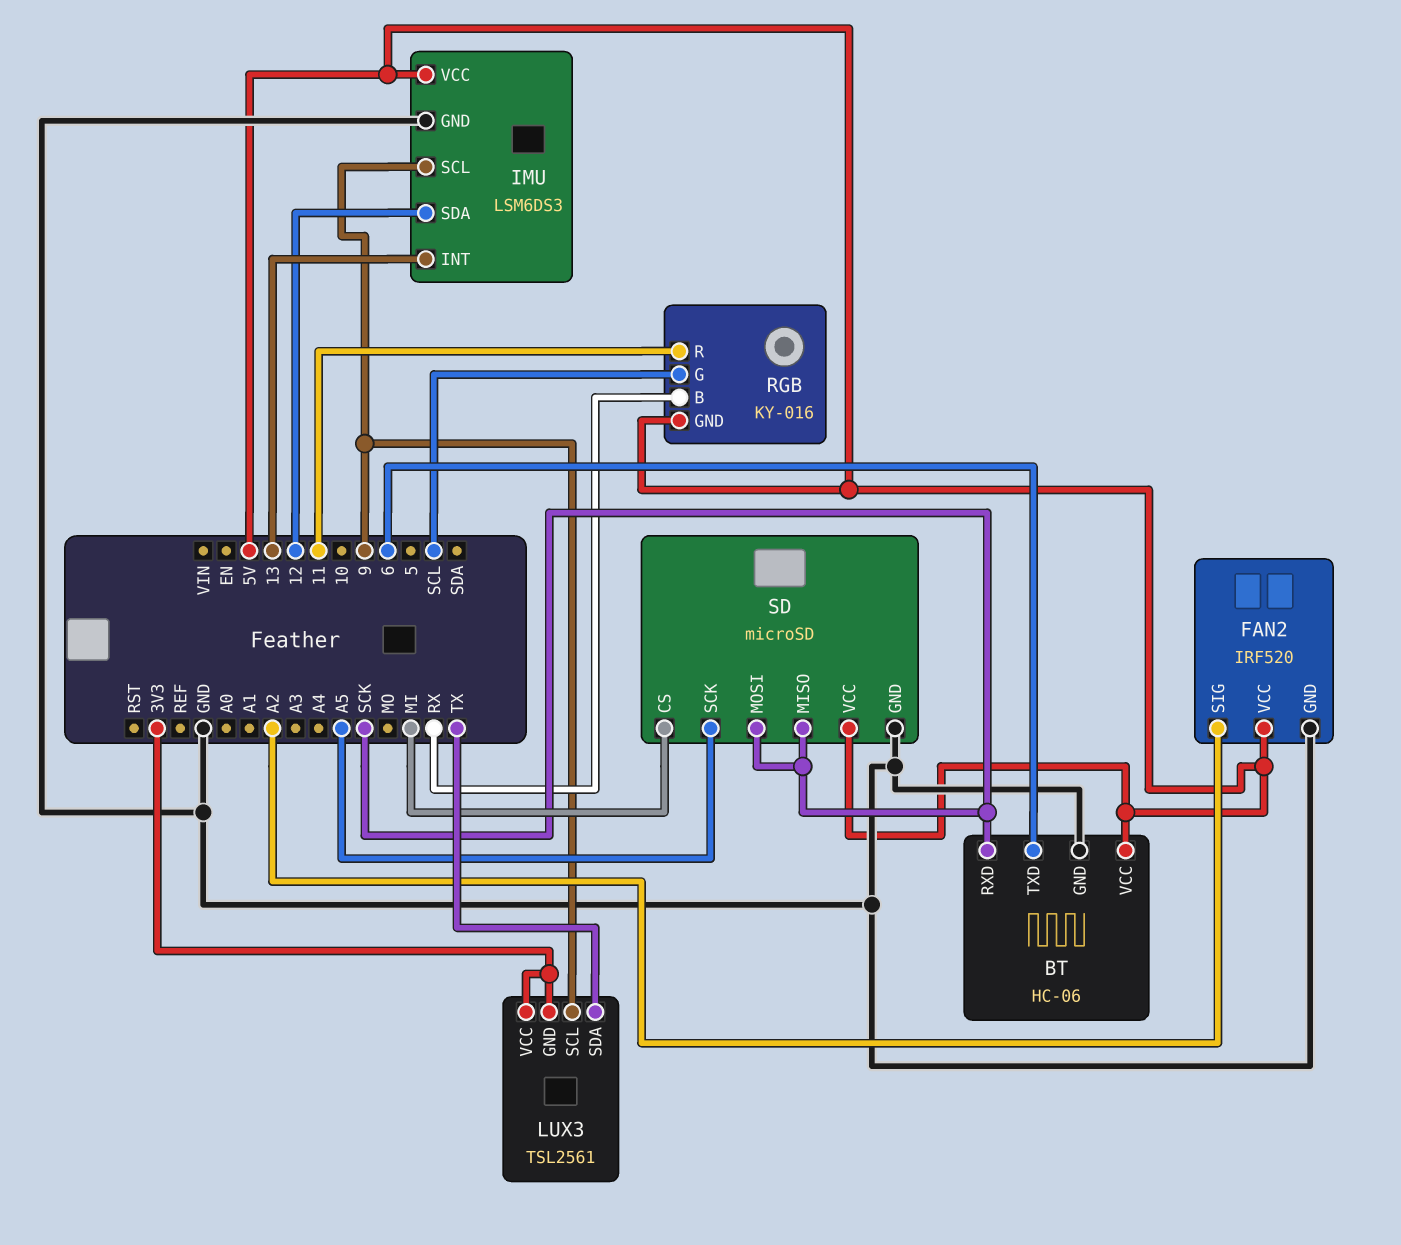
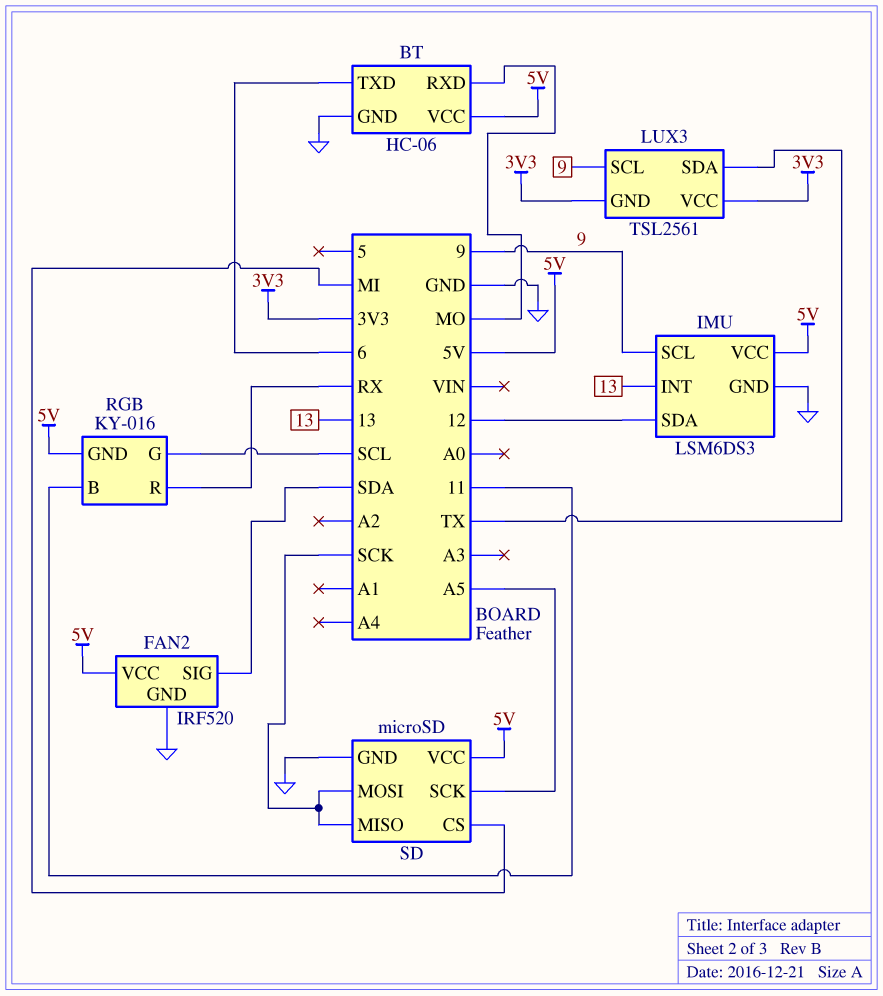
BT pin RXD: SCK -> MO
FAN2 pin SIG: A2 -> SDA
RGB pin B: RX -> 11
RGB pin R: 11 -> RX

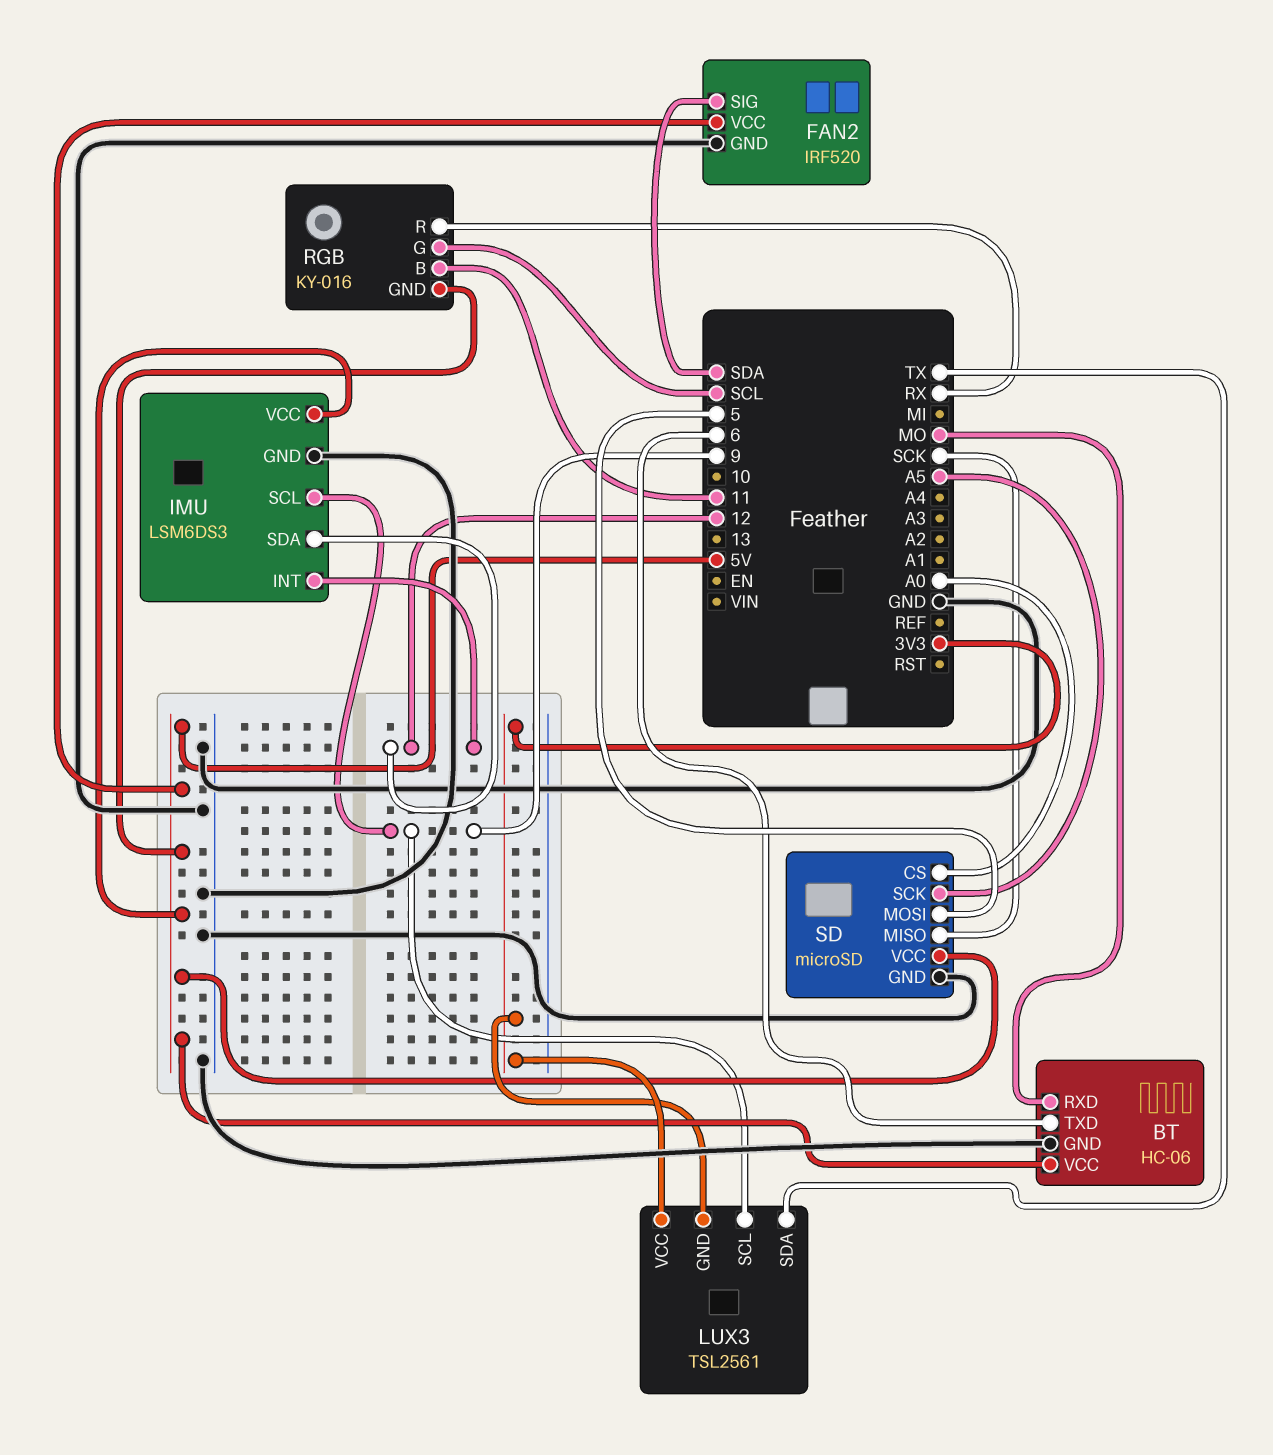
IMU pin INT: 13 -> 12
SD pin CS: MI -> A0
SD pin MOSI: SCK -> 5

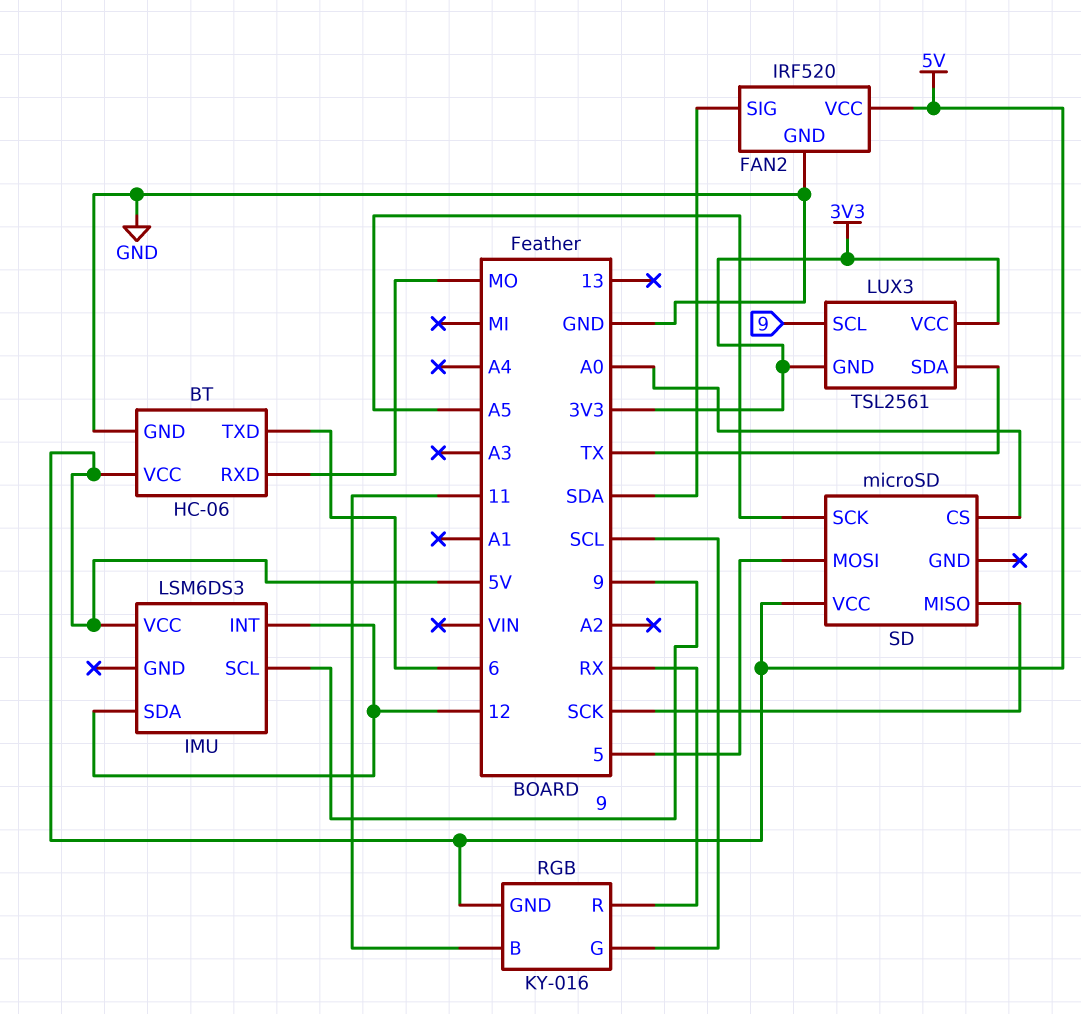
IMU pin GND: GND -> none
SD pin GND: GND -> none

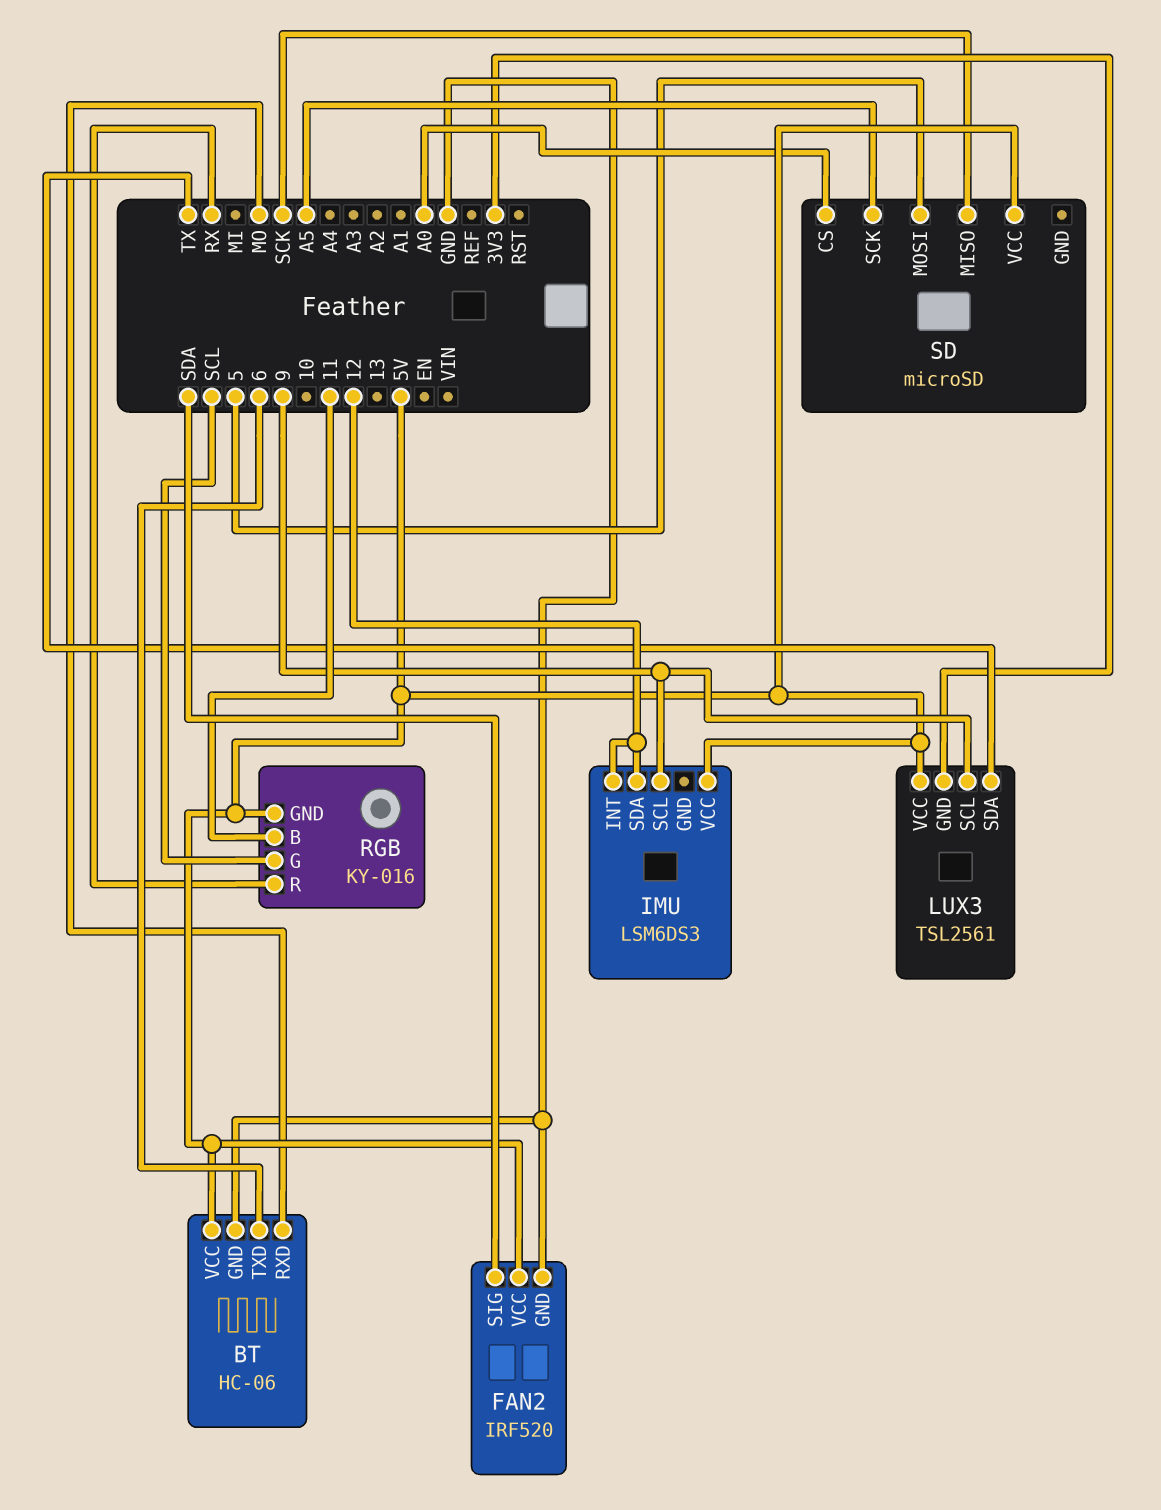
LUX3 pin VCC: 3V3 -> 5V

